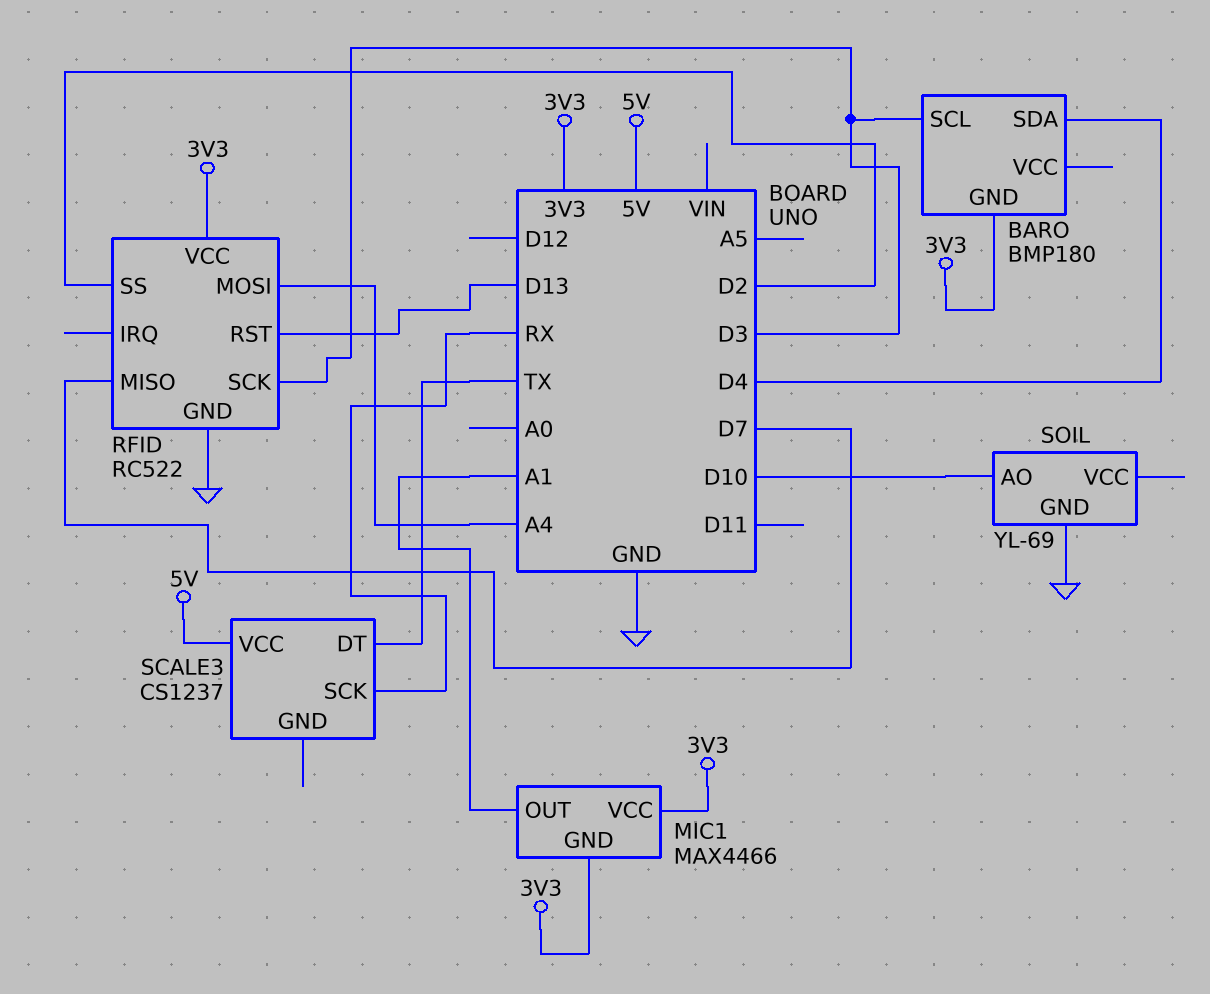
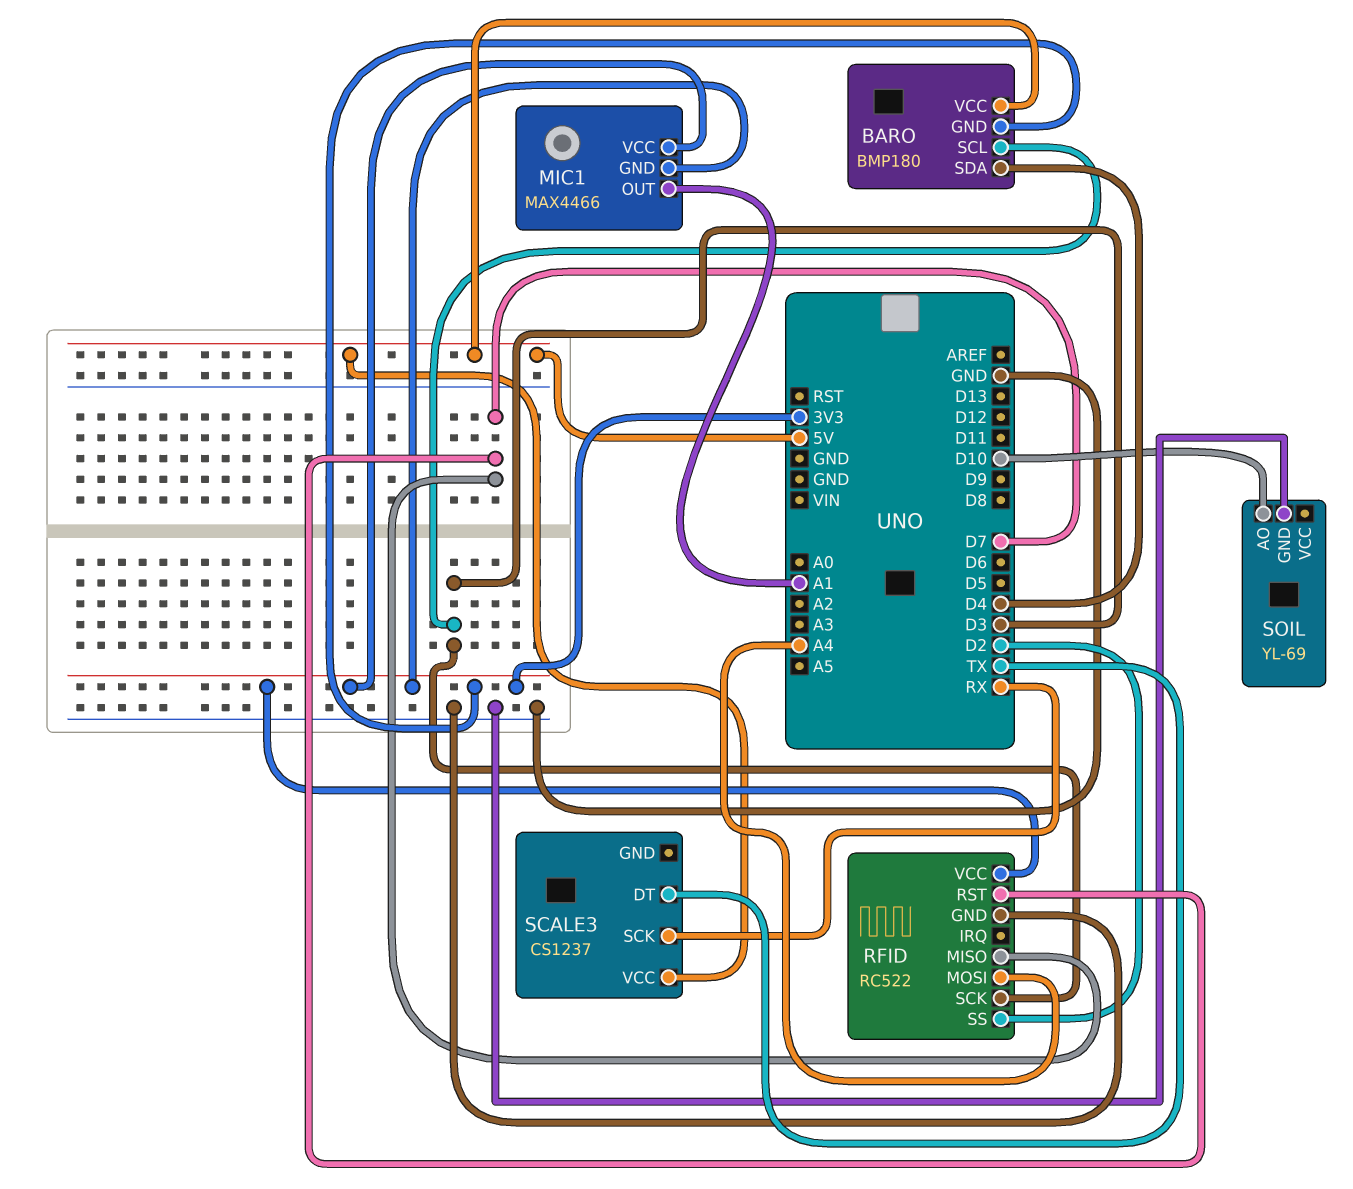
BARO pin VCC: none -> 5V
RFID pin RST: D13 -> D7

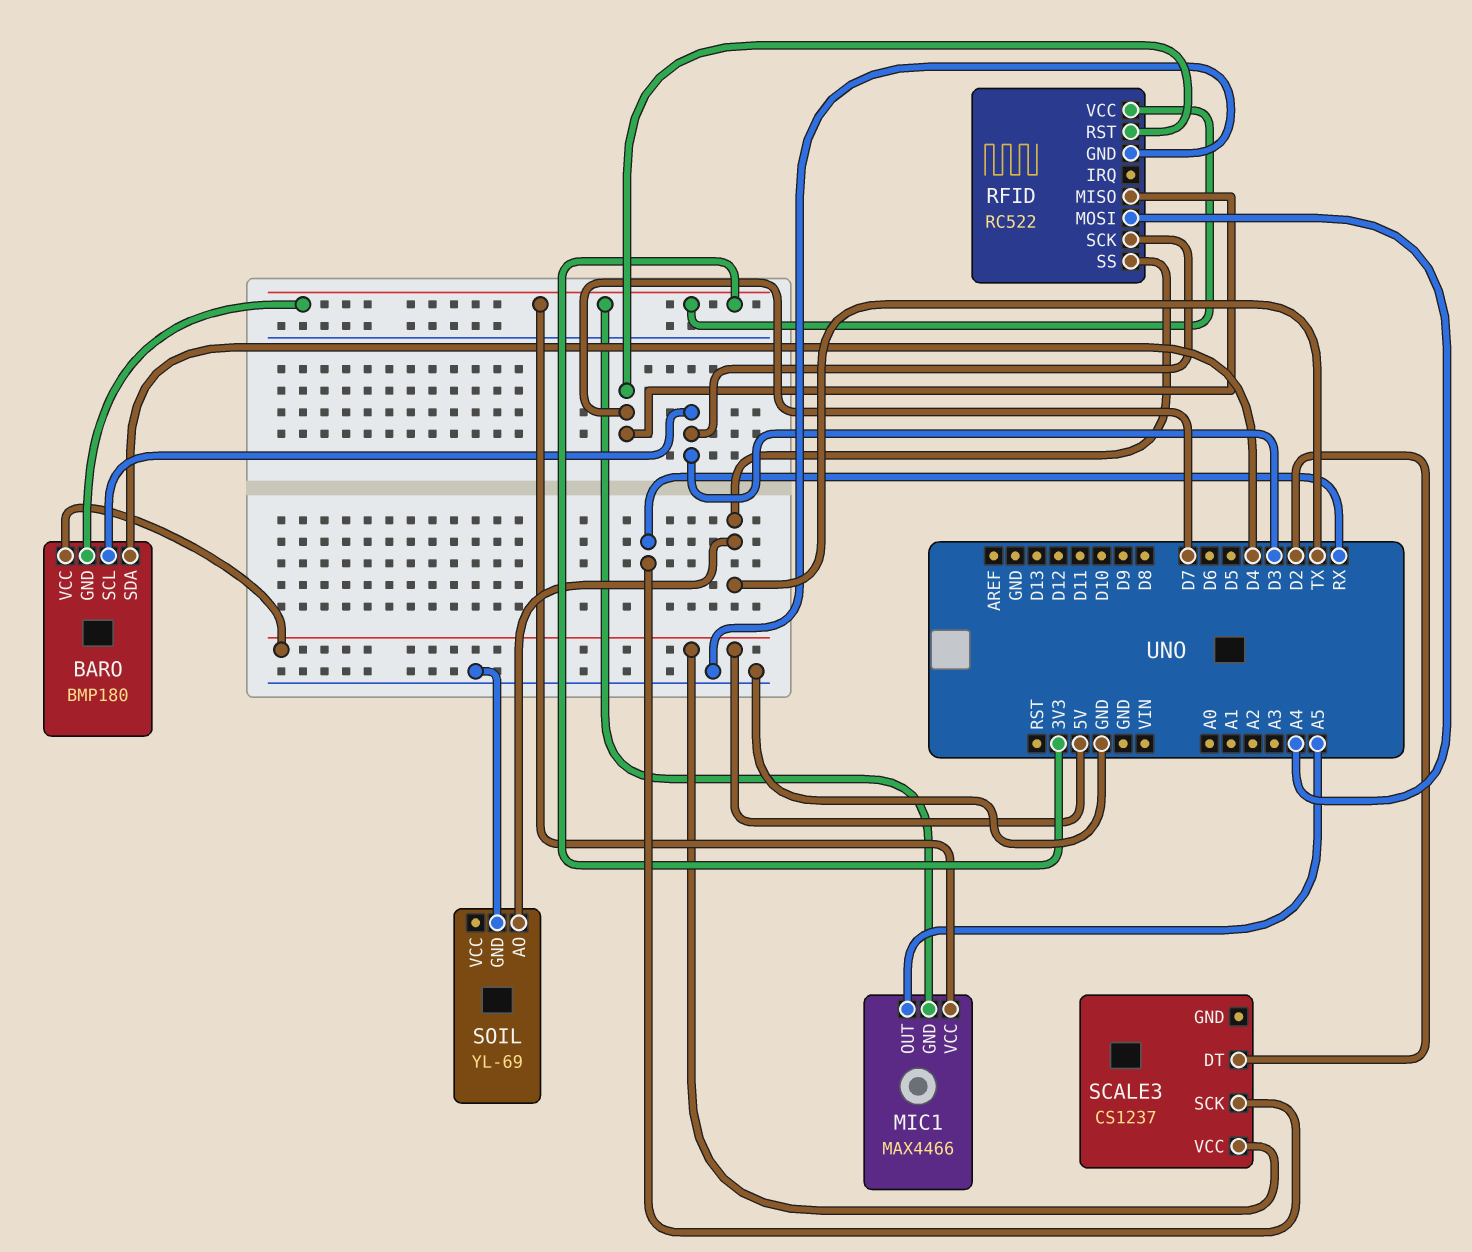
MIC1 pin OUT: A1 -> A5
RFID pin SS: D2 -> TX
SCALE3 pin DT: TX -> D2
SOIL pin AO: D10 -> TX

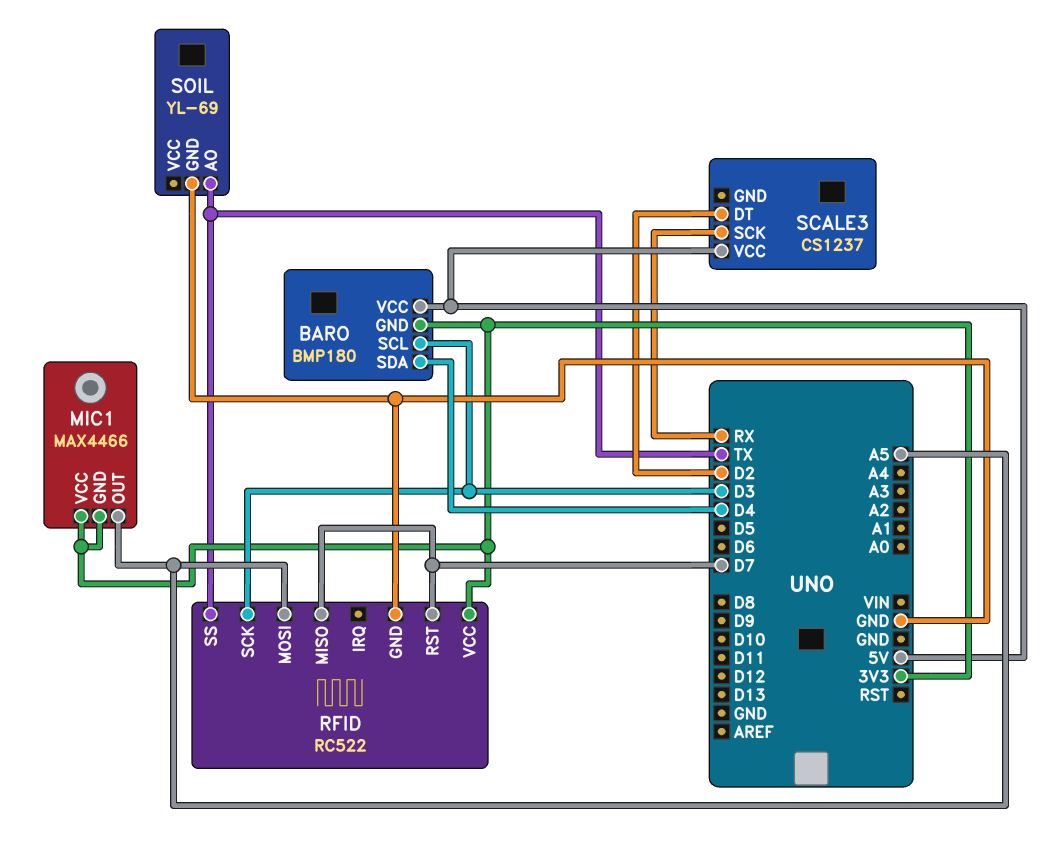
RFID pin MOSI: A4 -> A5

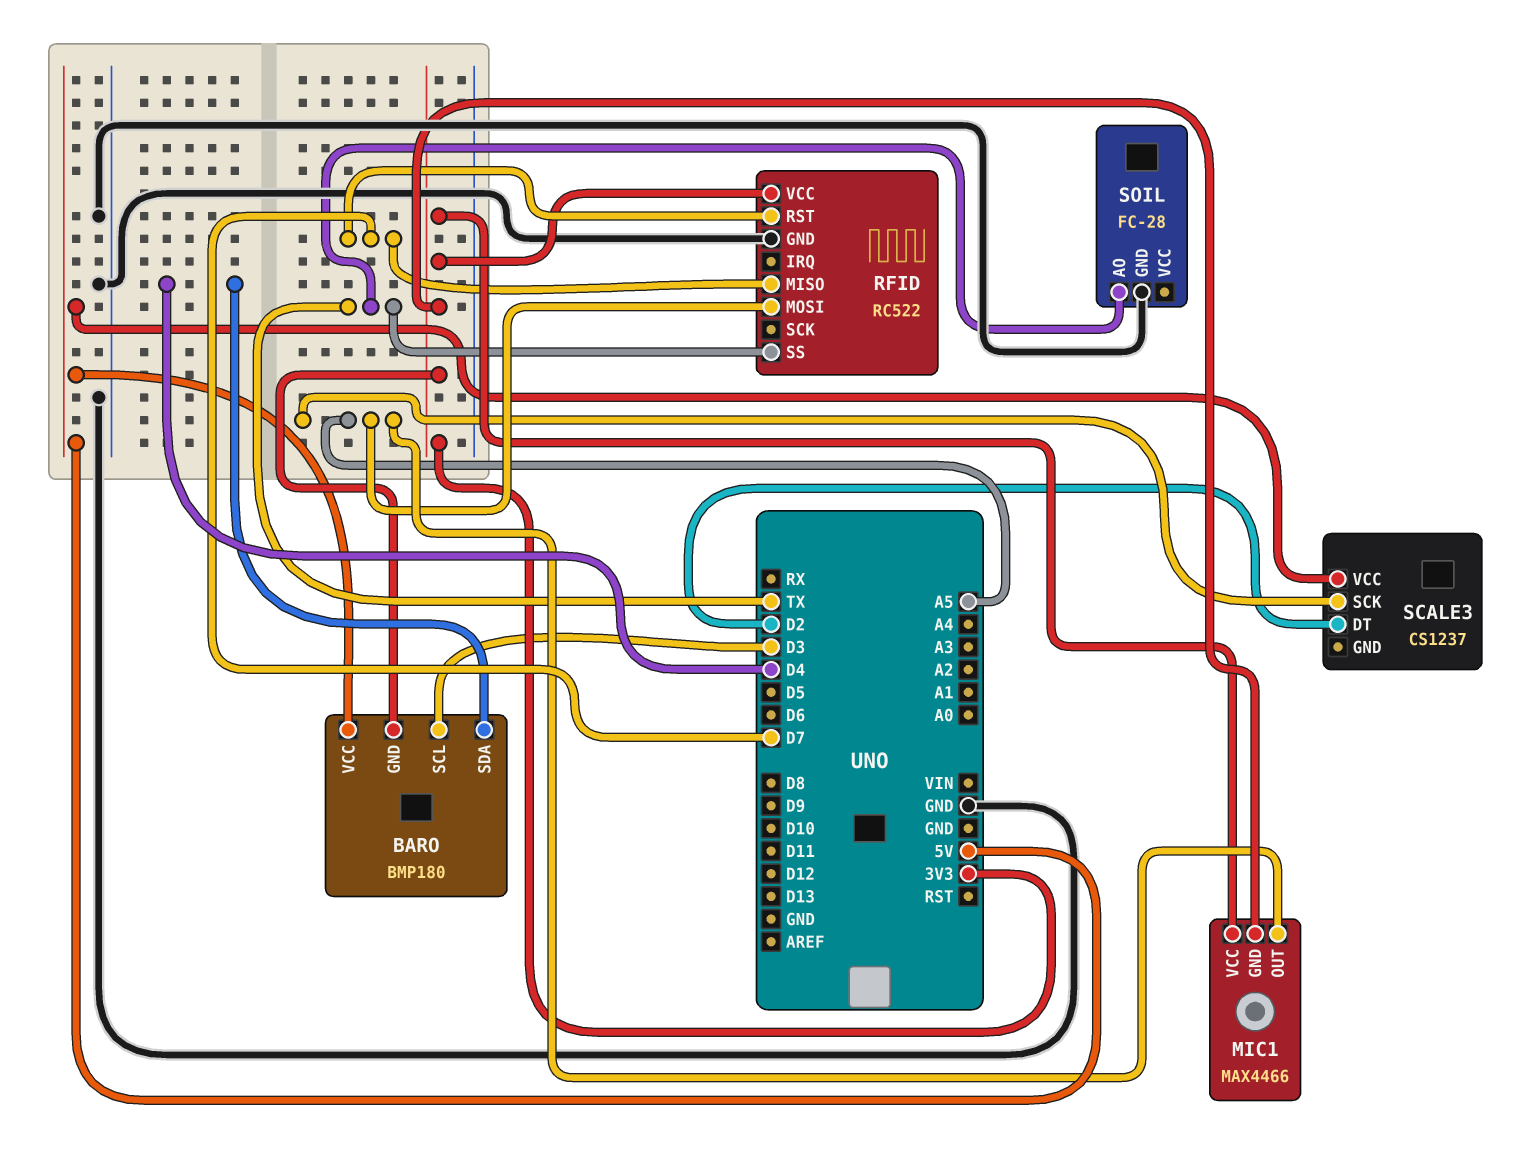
RFID pin SCK: D3 -> none
SCALE3 pin SCK: RX -> A5
SOIL: YL-69 -> FC-28

